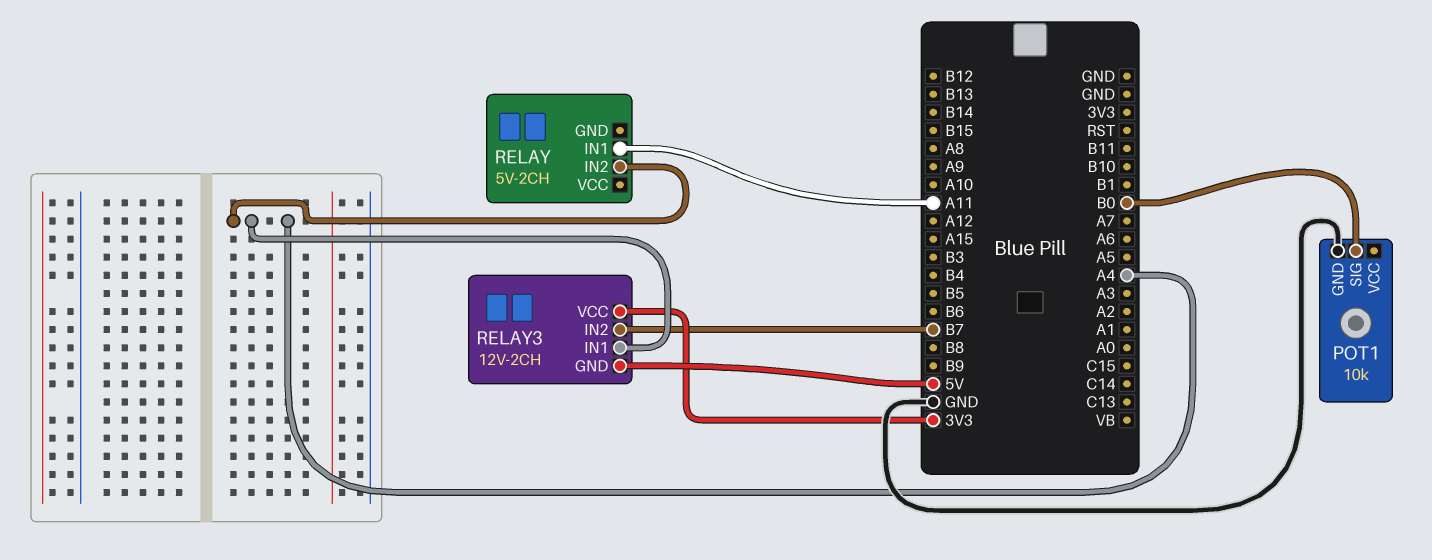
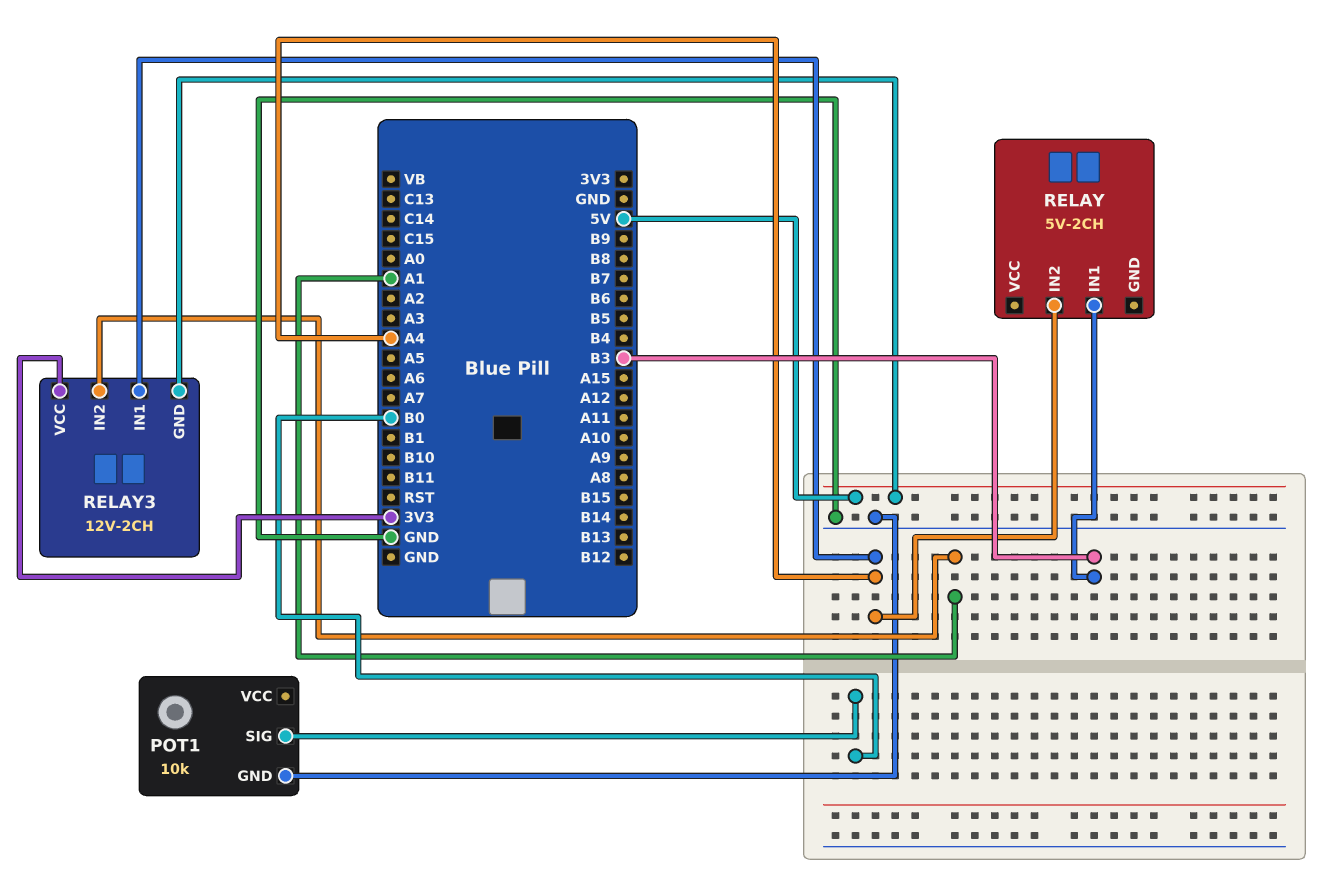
RELAY pin IN1: A11 -> B3
RELAY3 pin IN2: B7 -> A1

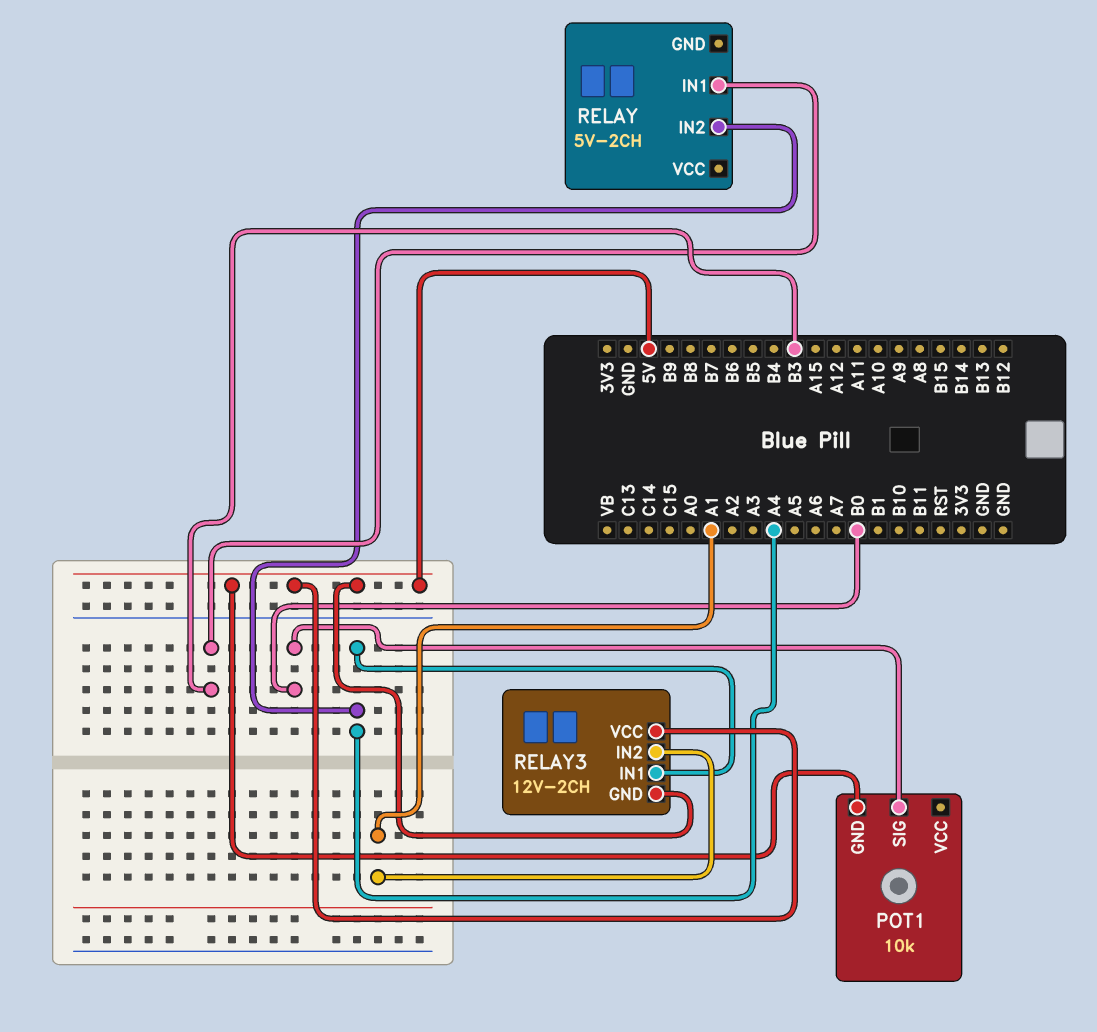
POT1 pin GND: GND -> 5V
RELAY3 pin VCC: 3V3 -> 5V

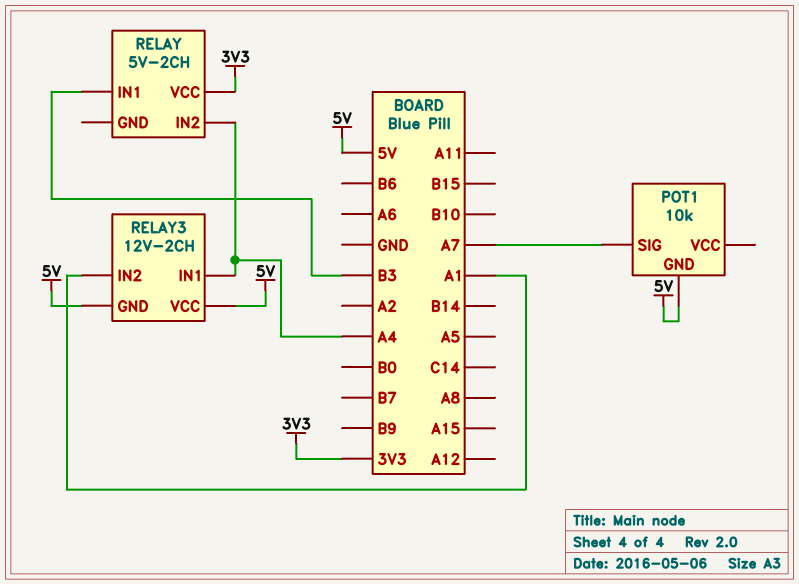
POT1 pin SIG: B0 -> A7
RELAY pin VCC: none -> 3V3

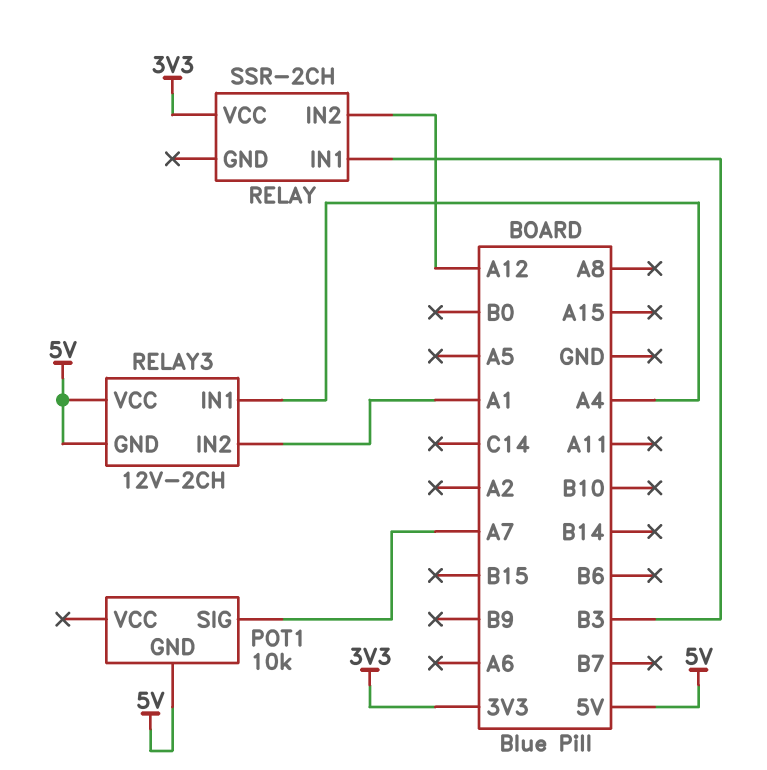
RELAY: 5V-2CH -> SSR-2CH
RELAY pin IN2: A4 -> A12

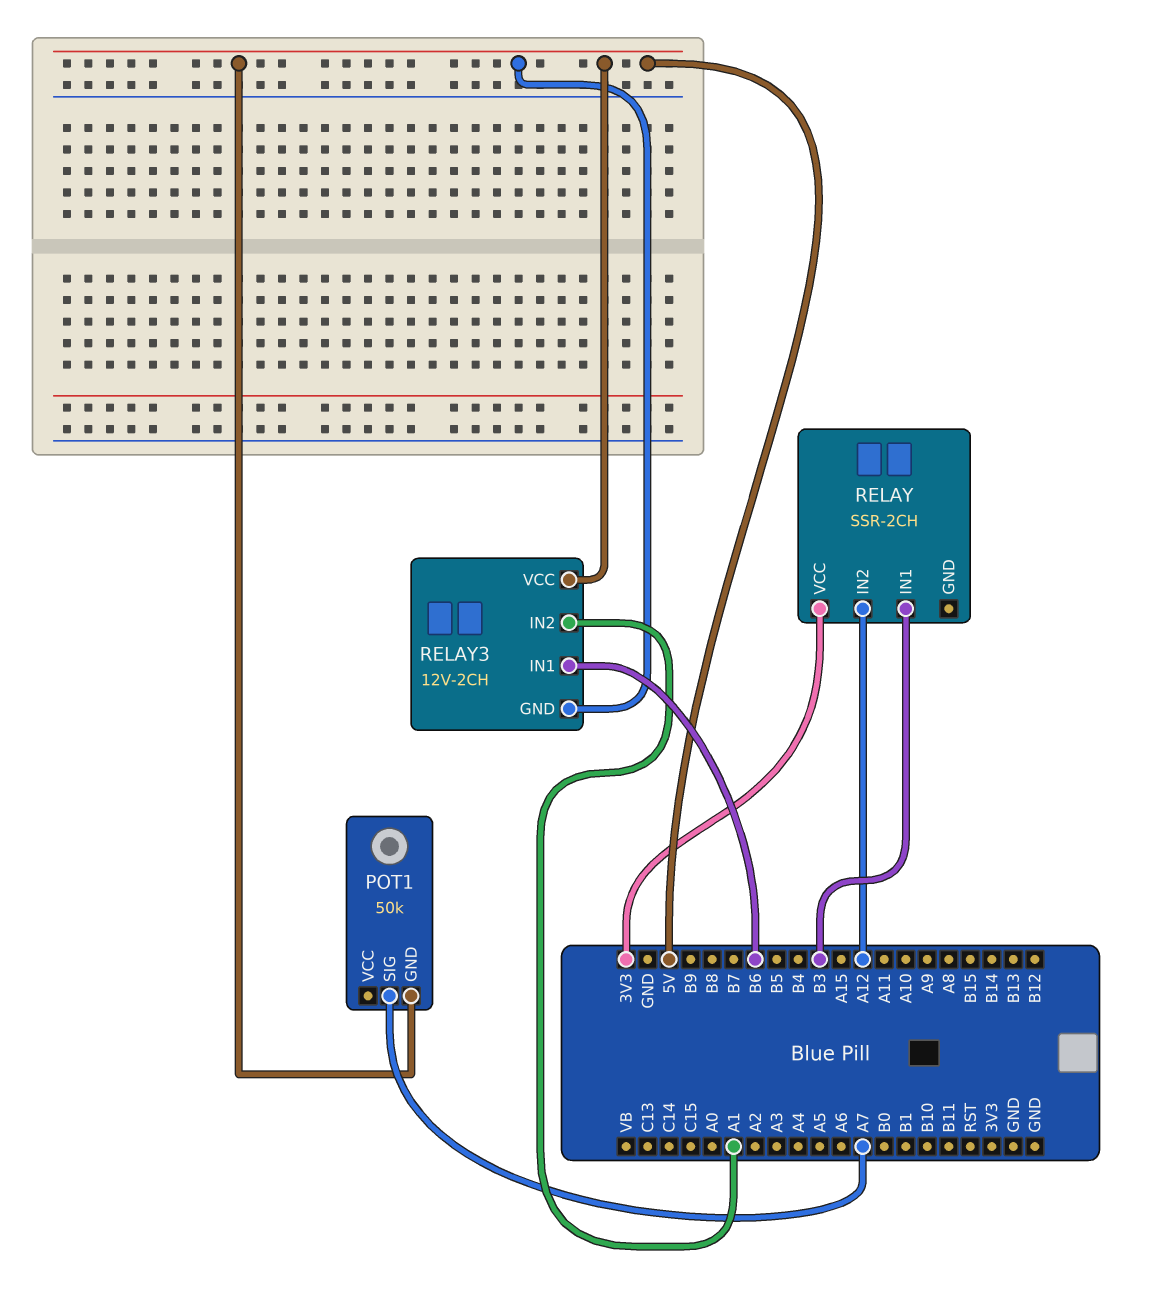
POT1: 10k -> 50k
RELAY3 pin IN1: A4 -> B6

